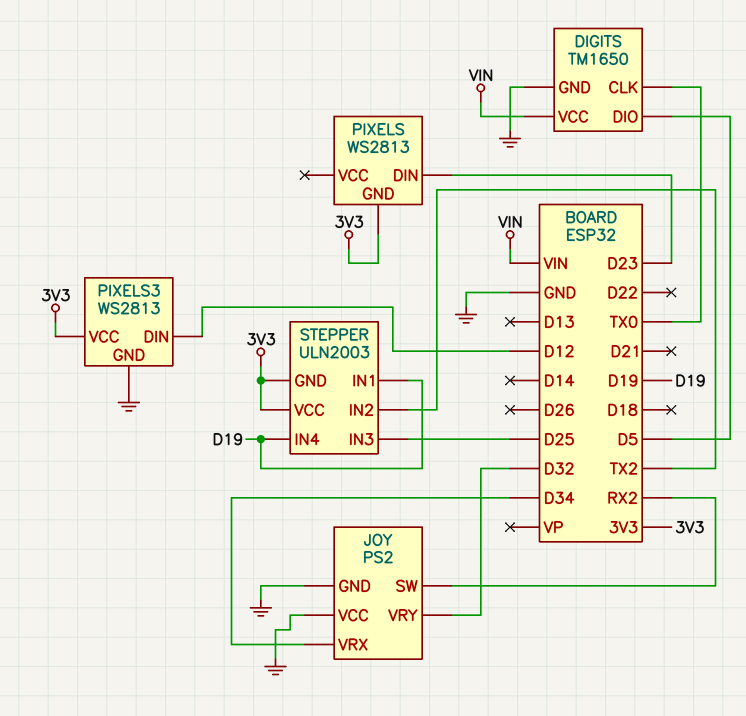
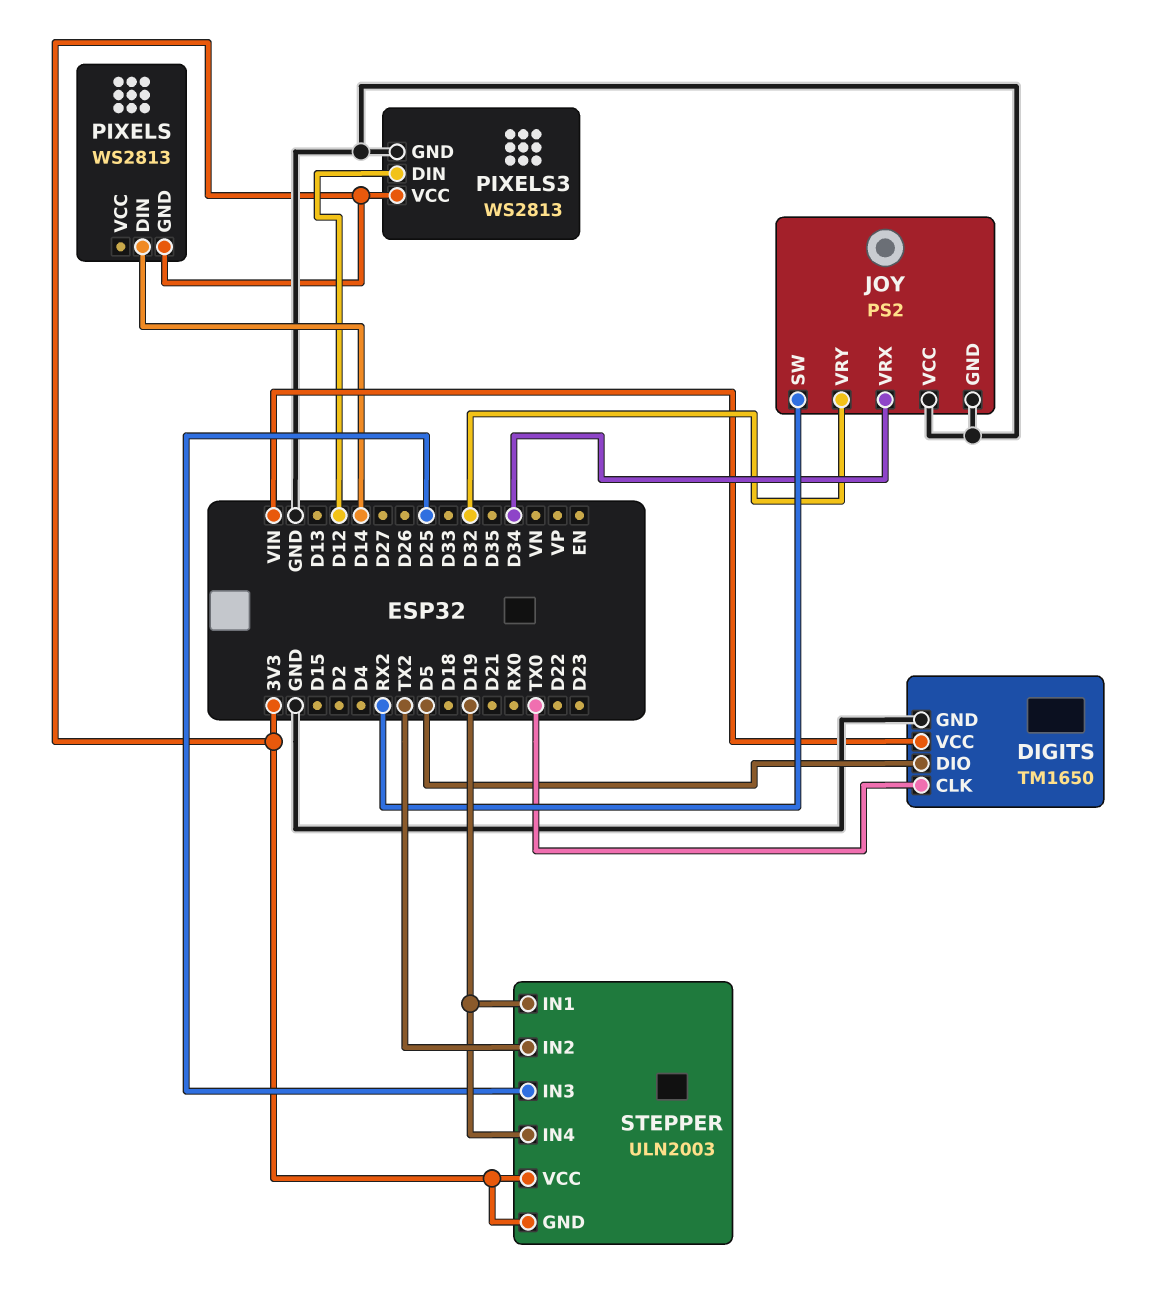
PIXELS pin DIN: D23 -> D14

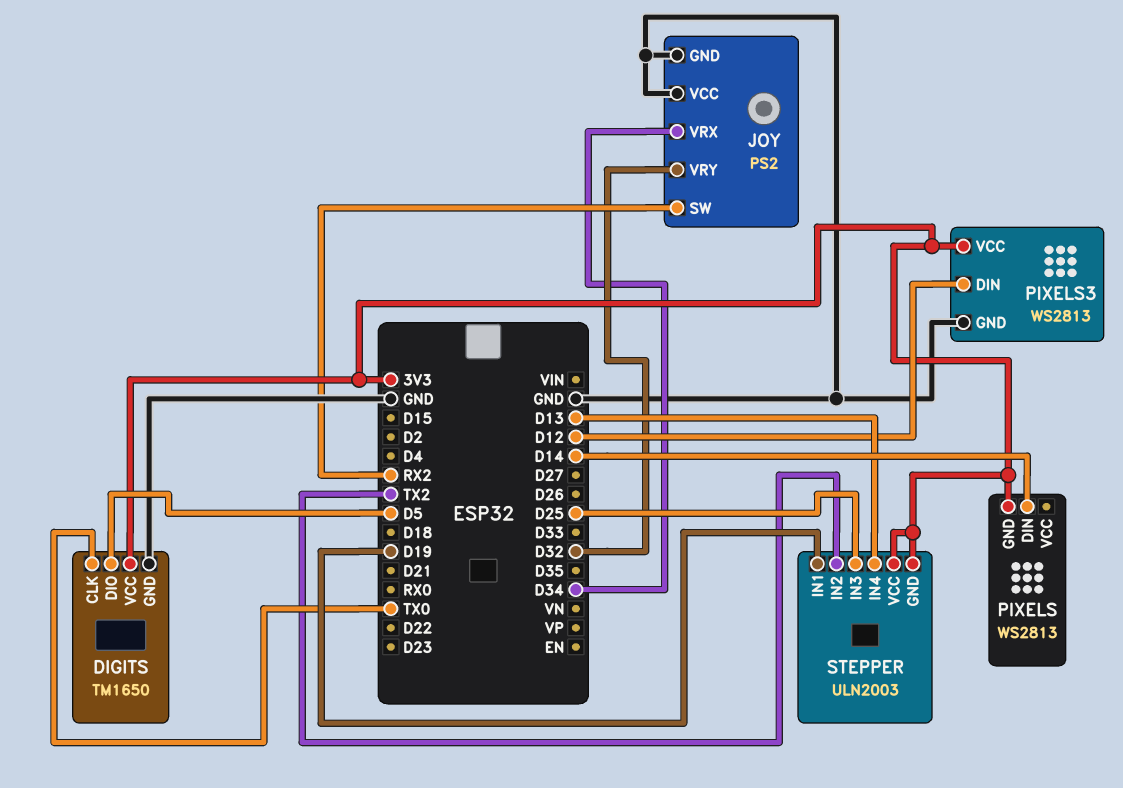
DIGITS pin VCC: VIN -> 3V3
STEPPER pin IN4: D19 -> D13

